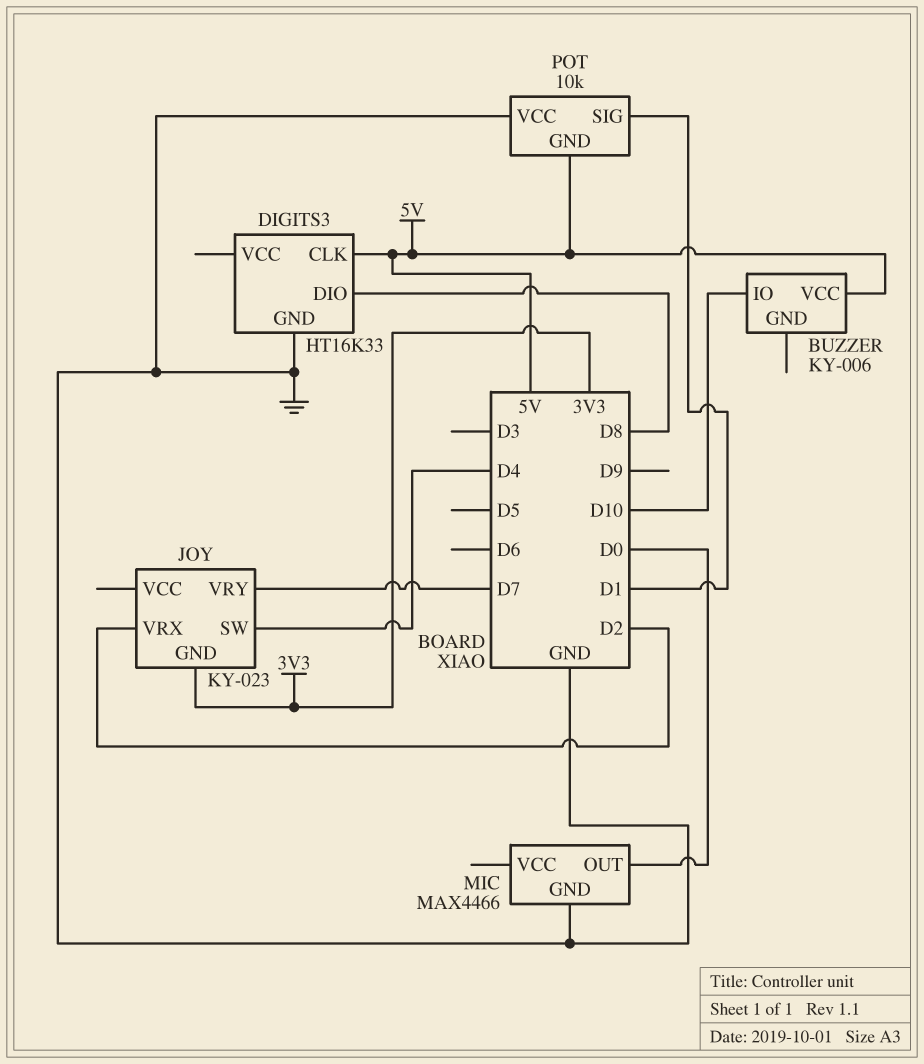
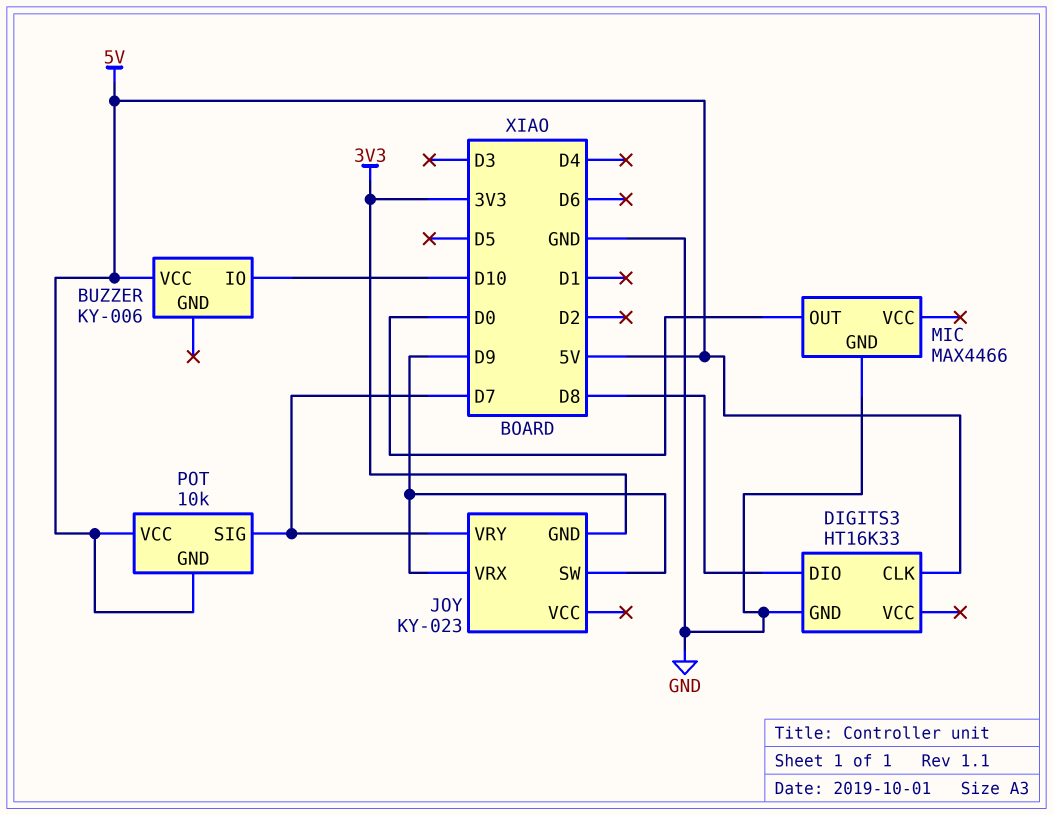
JOY pin SW: D4 -> D9
JOY pin VRX: D2 -> D9
POT pin SIG: D1 -> D7
POT pin VCC: GND -> 5V

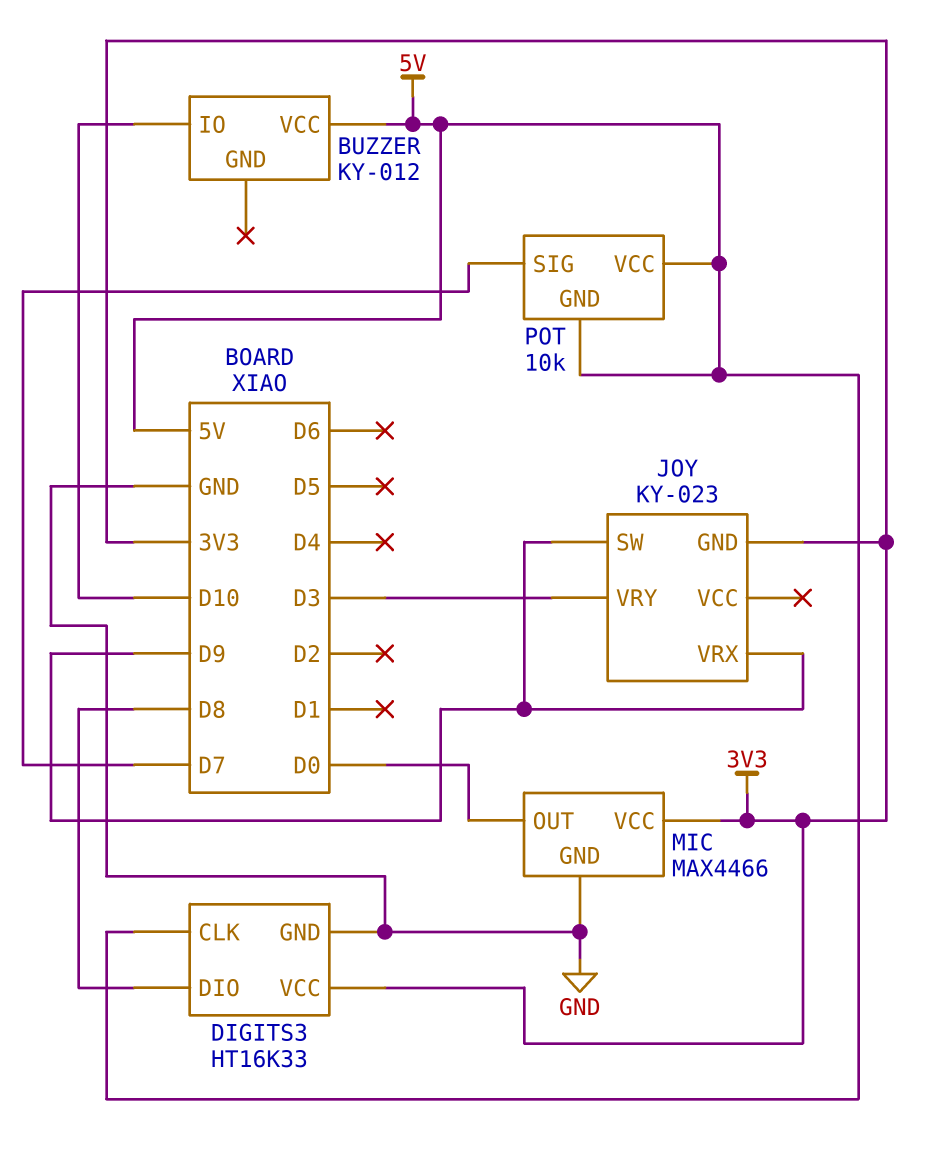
BUZZER: KY-006 -> KY-012
DIGITS3 pin VCC: none -> 3V3
JOY pin VRY: D7 -> D3
MIC pin VCC: none -> 3V3

